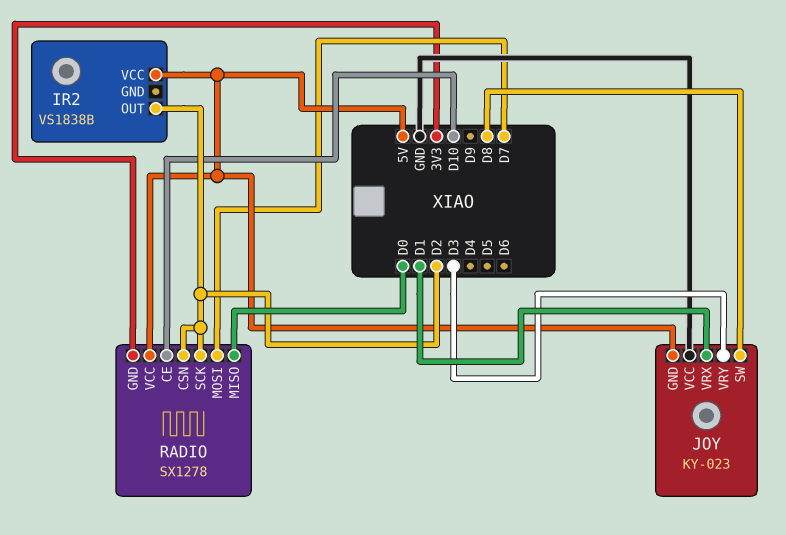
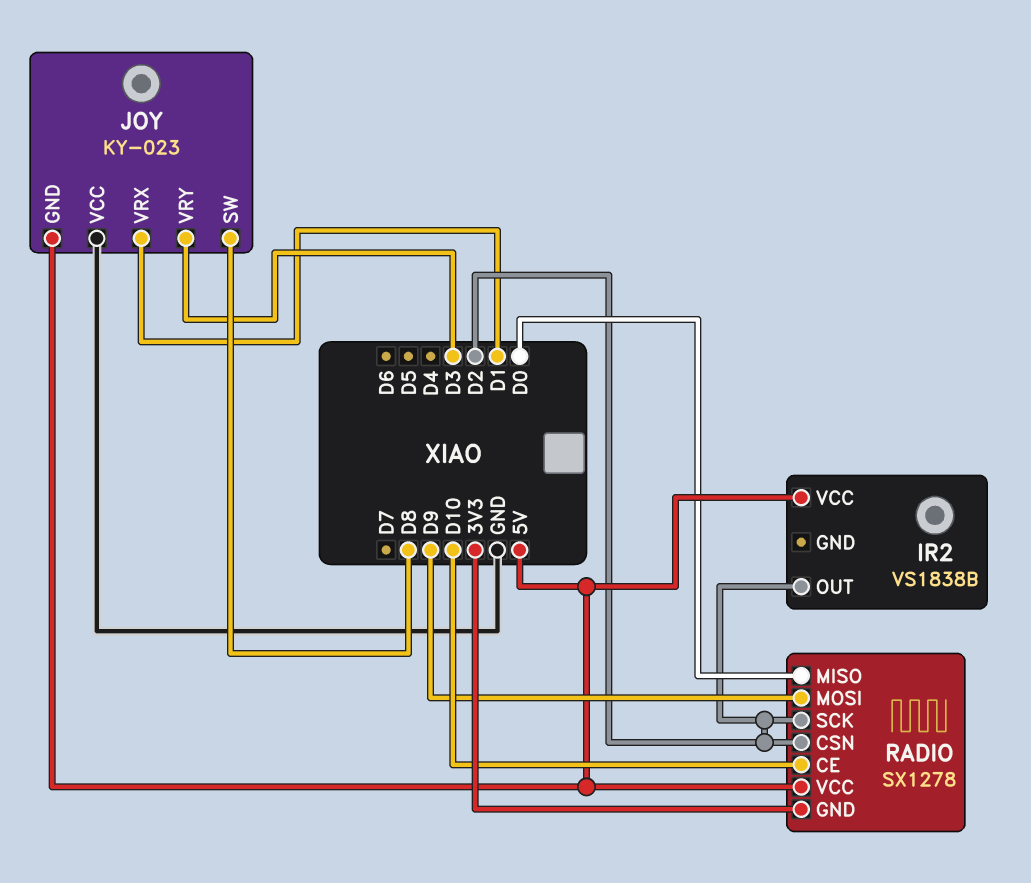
RADIO pin MOSI: D7 -> D9

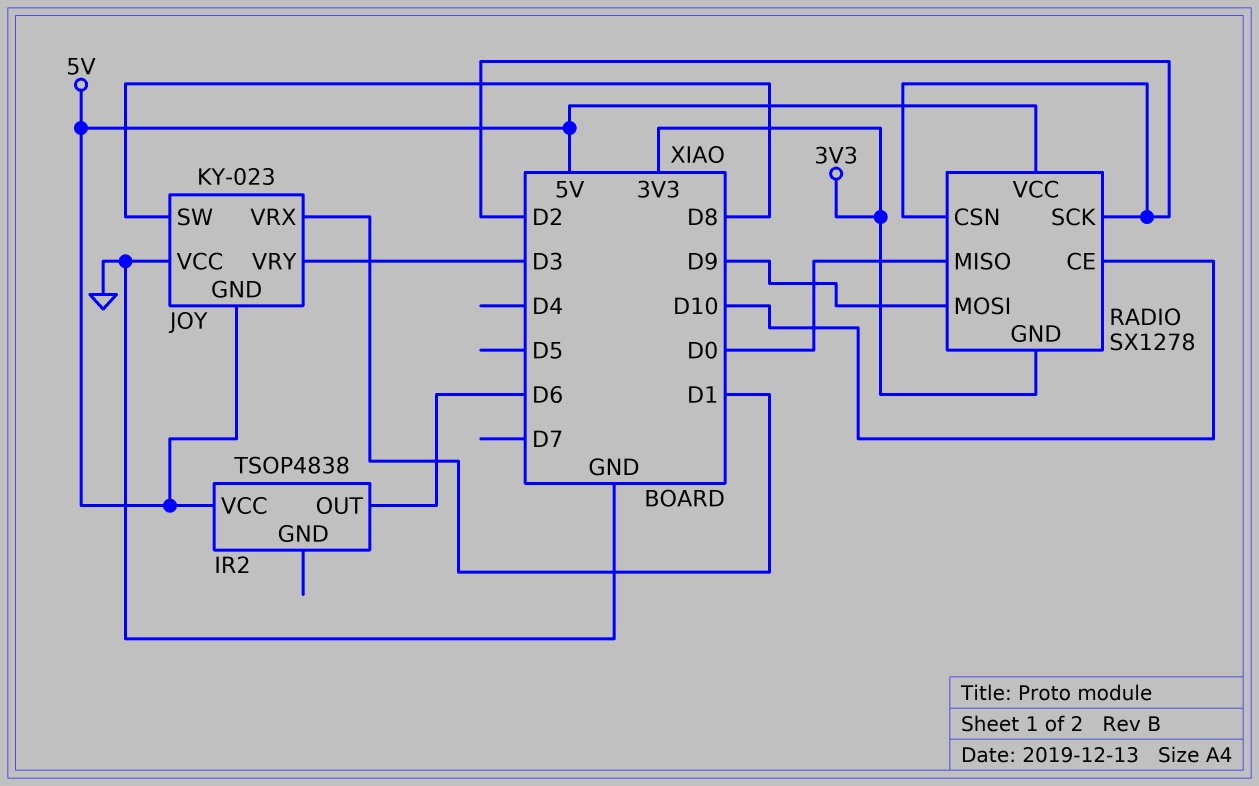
IR2: VS1838B -> TSOP4838
IR2 pin OUT: D2 -> D6

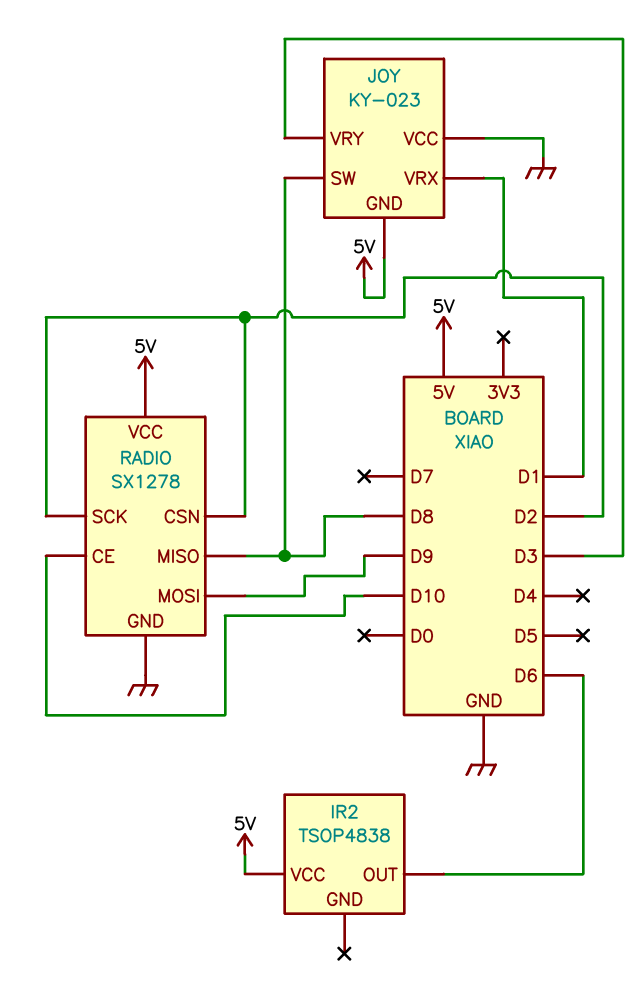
RADIO pin GND: 3V3 -> GND
RADIO pin MISO: D0 -> D8

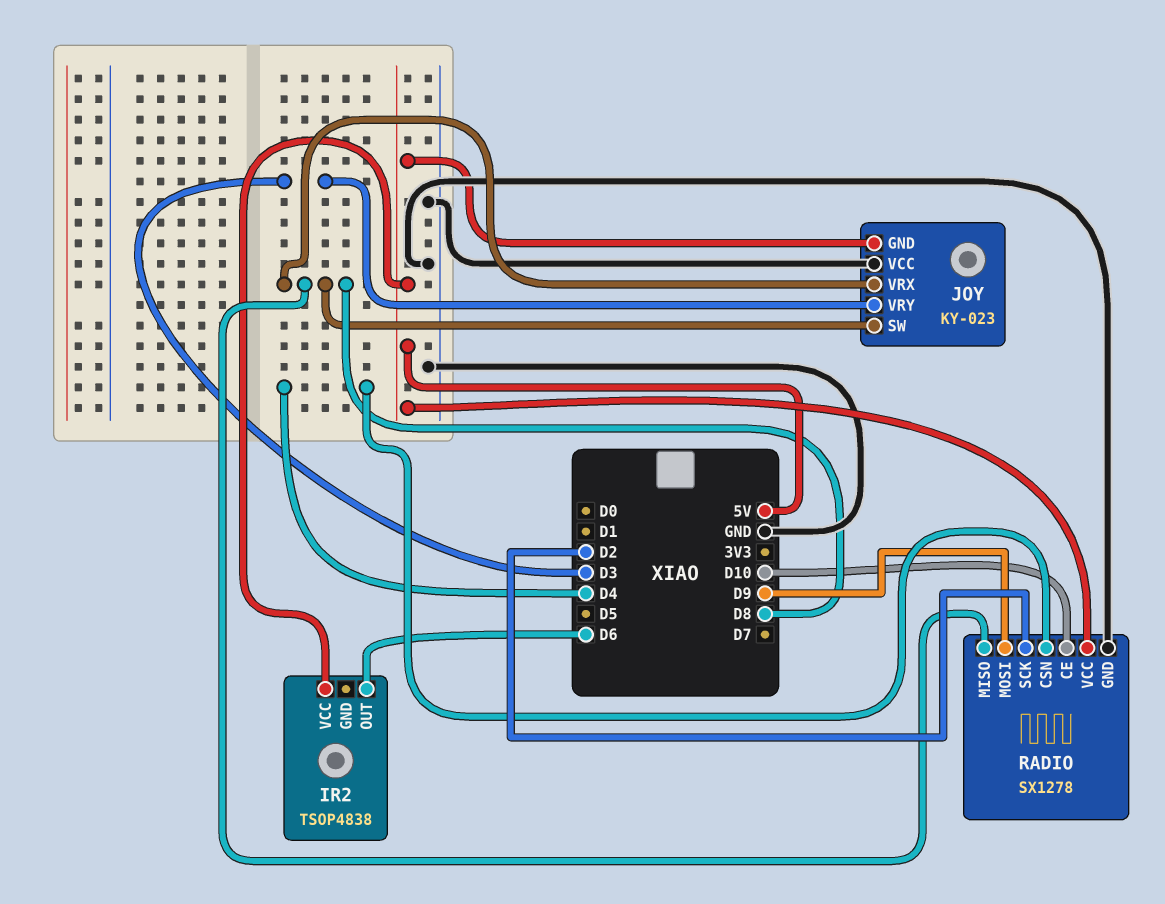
JOY pin VRX: D1 -> D8
RADIO pin CSN: D2 -> D4

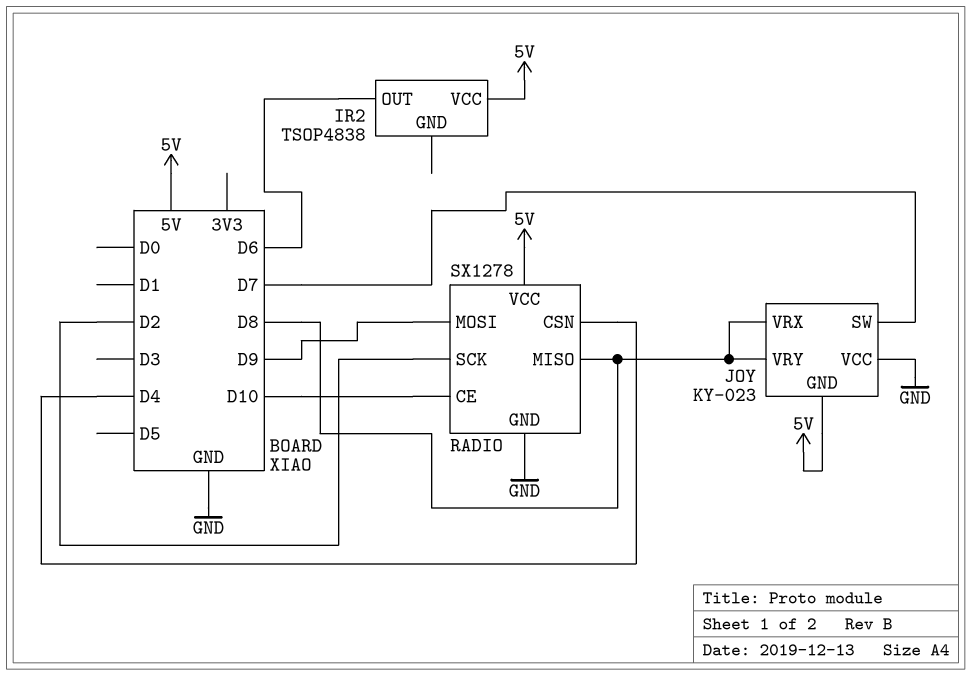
JOY pin SW: D8 -> D7
JOY pin VRY: D3 -> D8

